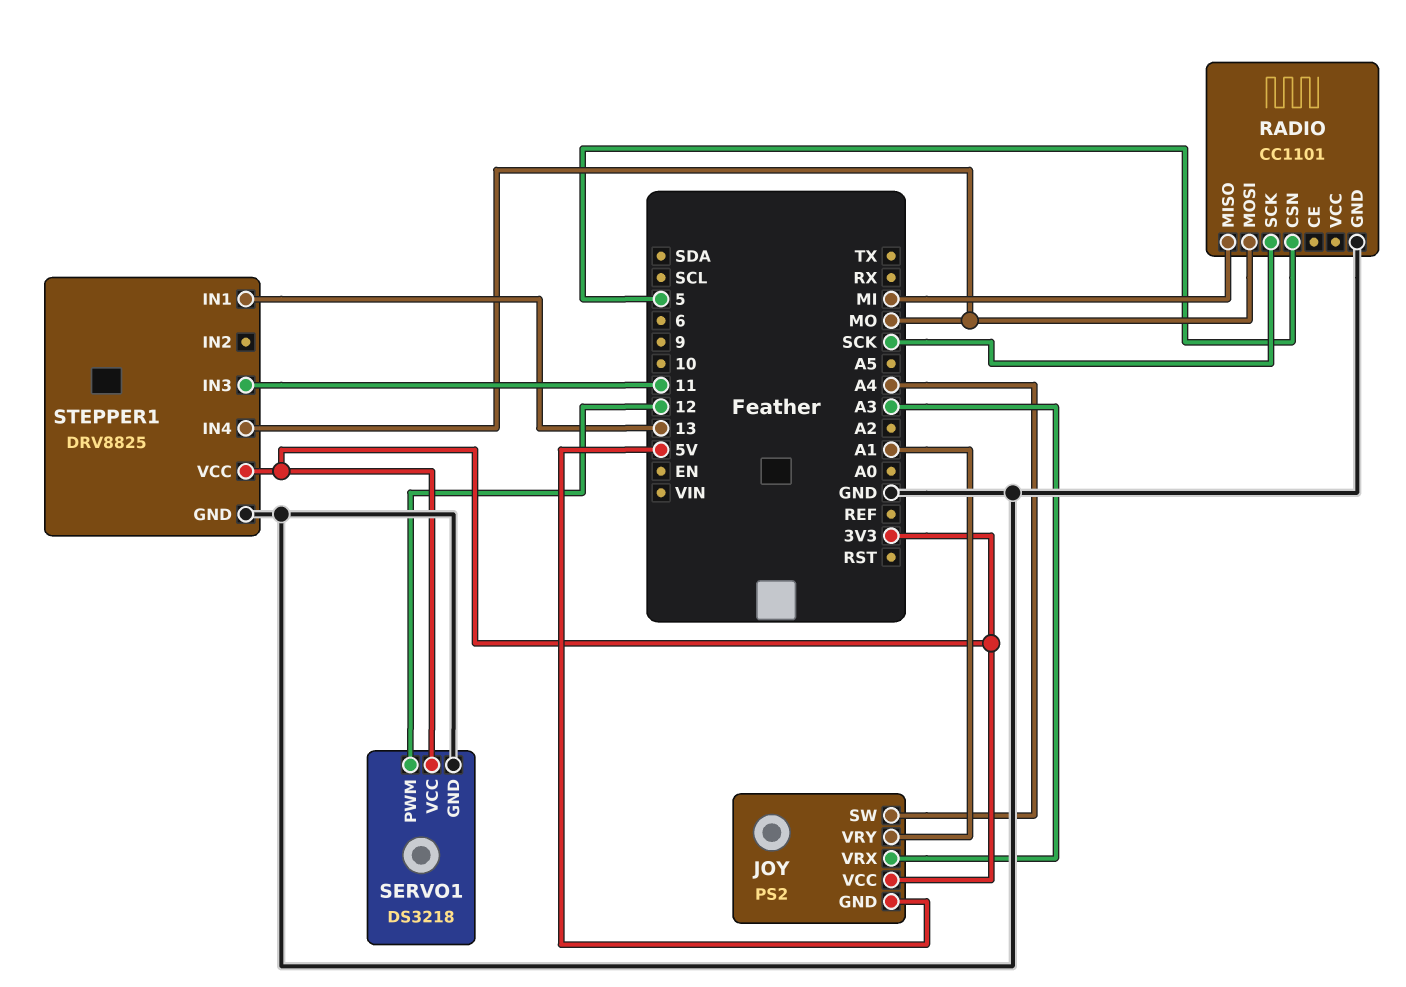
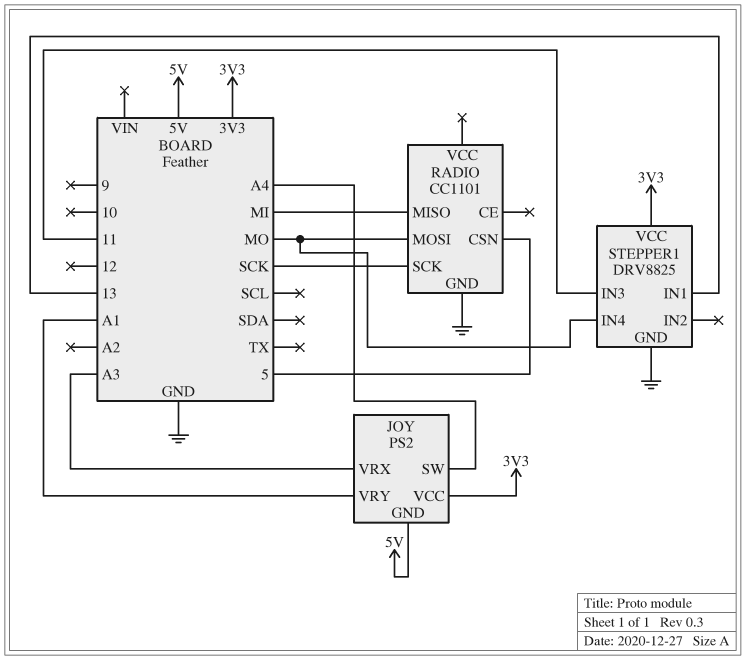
SERVO1: DS3218 -> none
SERVO1 pin GND: GND -> none
SERVO1 pin PWM: 12 -> none
SERVO1 pin VCC: 3V3 -> none

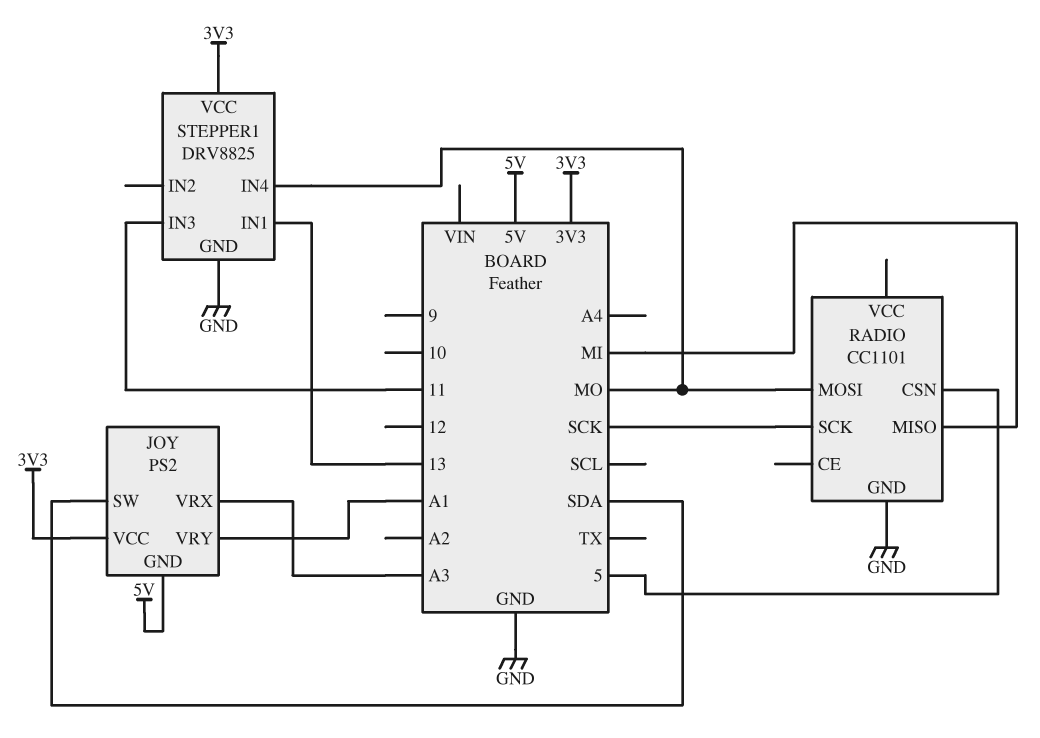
JOY pin SW: A4 -> SDA

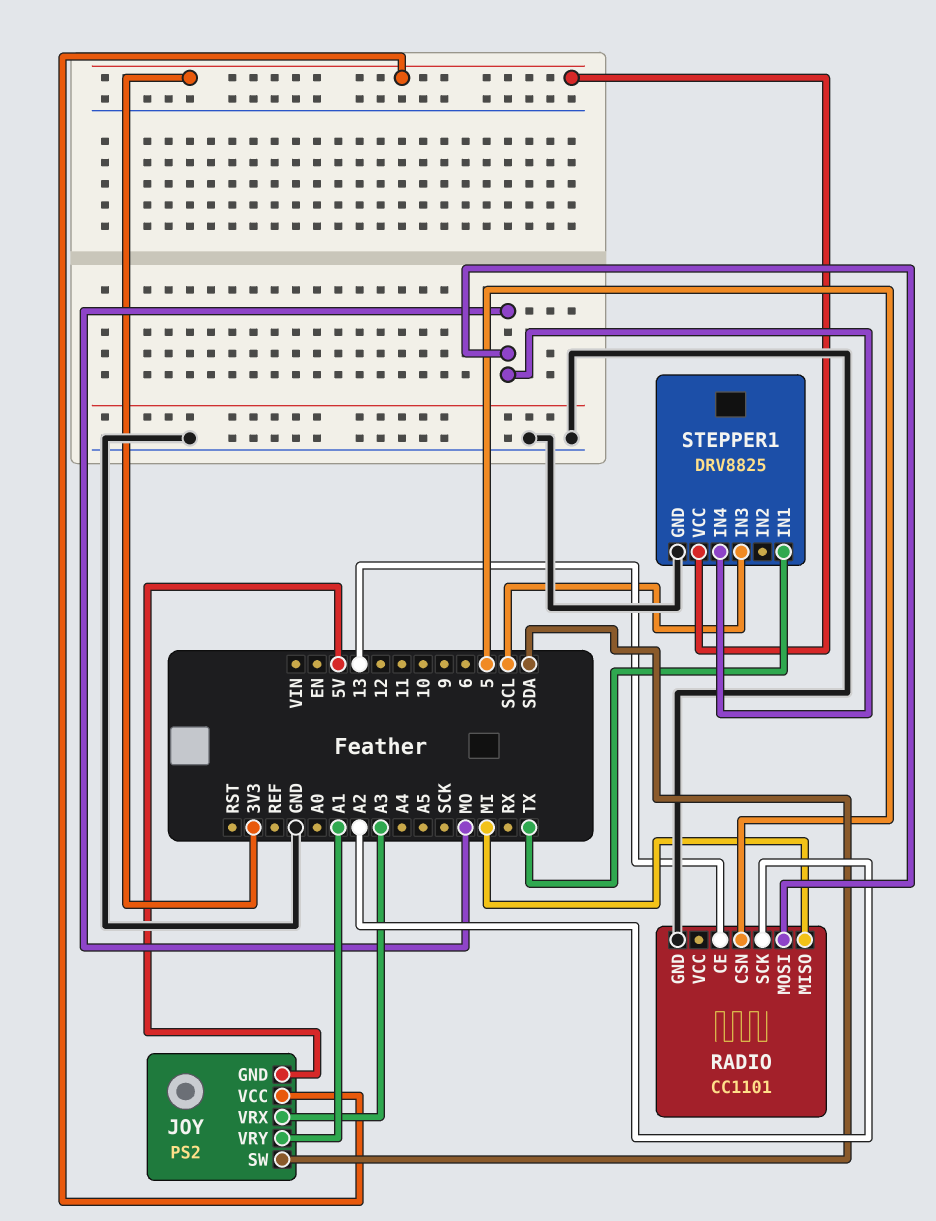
RADIO pin CE: none -> 13
RADIO pin SCK: SCK -> A2
STEPPER1 pin IN1: 13 -> TX
STEPPER1 pin IN3: 11 -> SCL

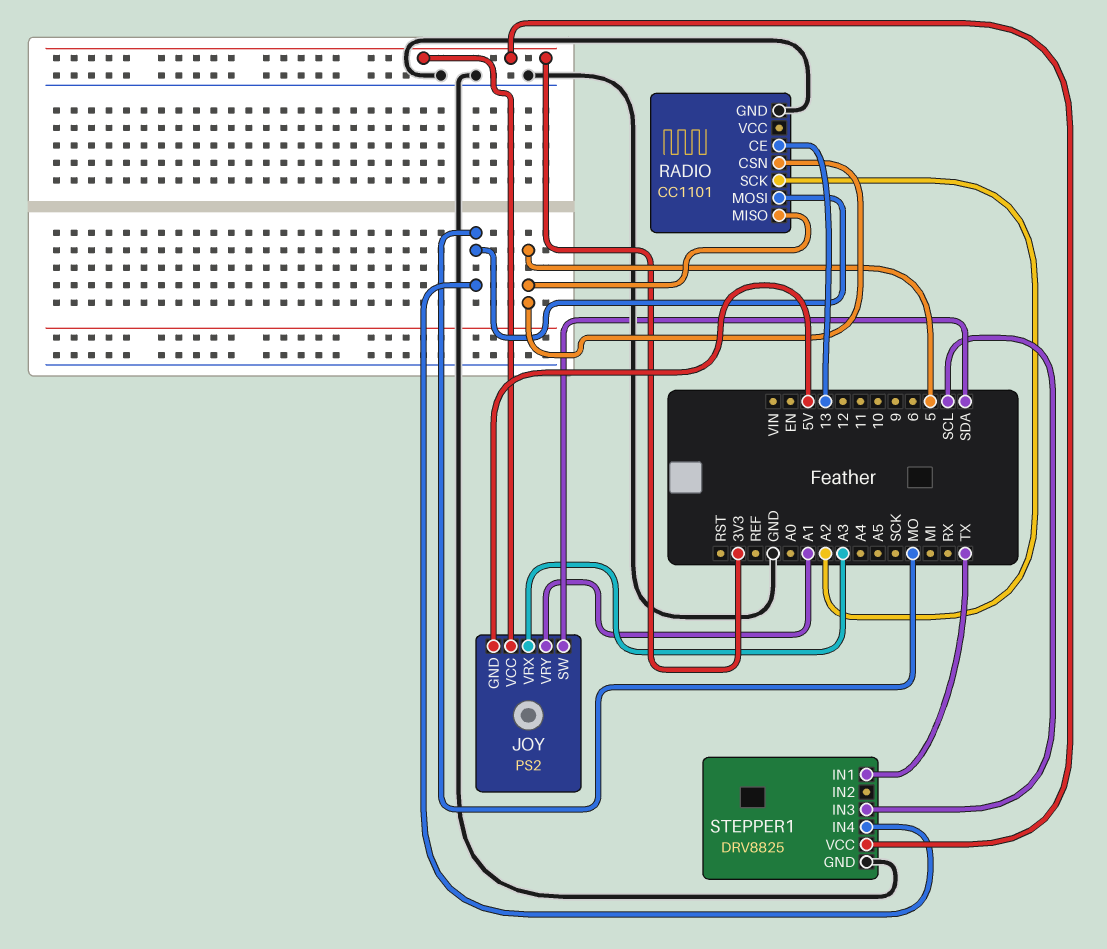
RADIO pin MISO: MI -> 5

